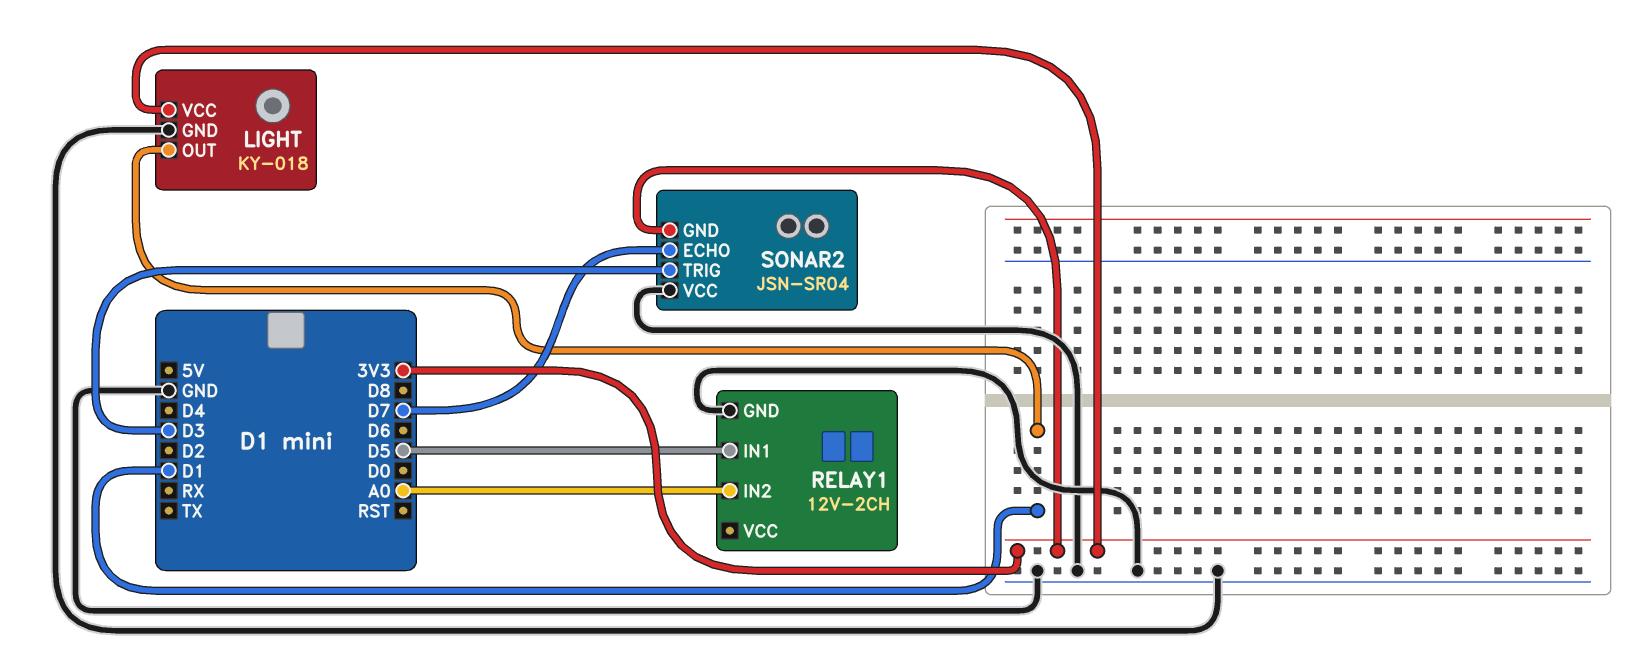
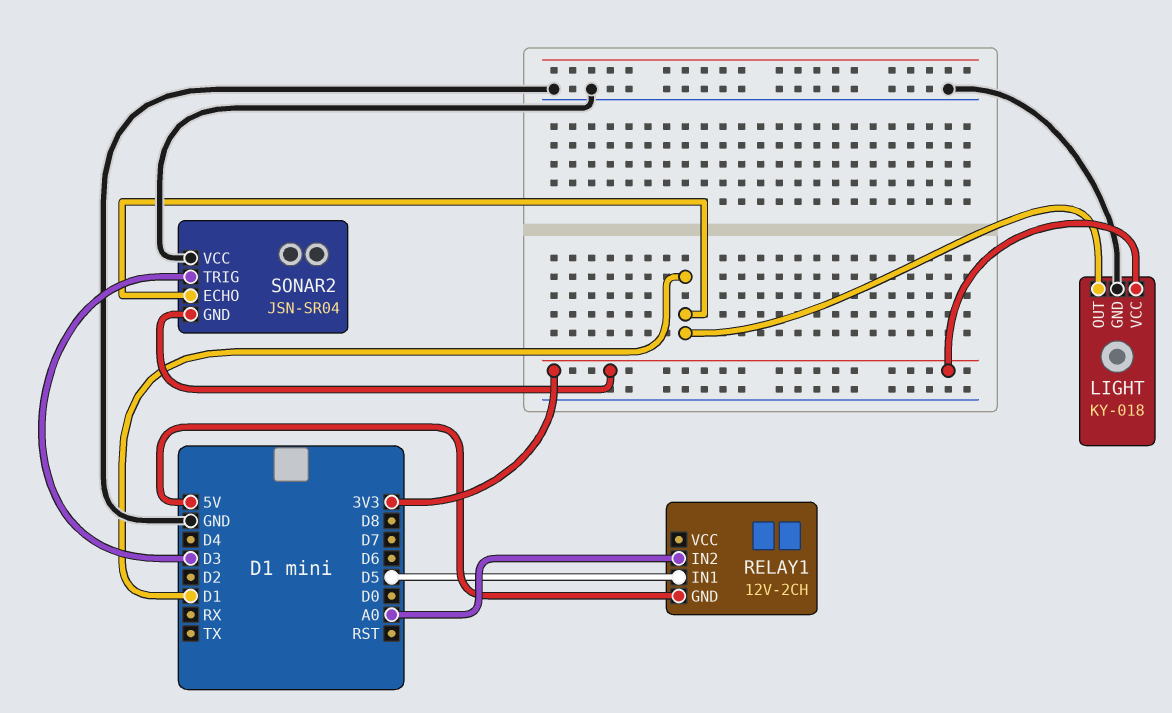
RELAY1 pin GND: GND -> 5V
SONAR2 pin ECHO: D7 -> D1

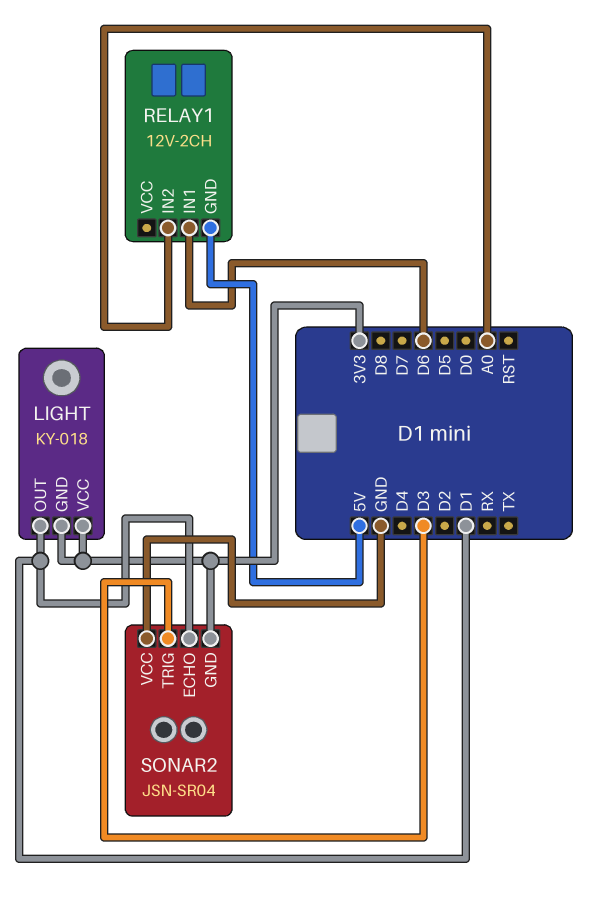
LIGHT pin GND: GND -> 3V3
RELAY1 pin IN1: D5 -> D6

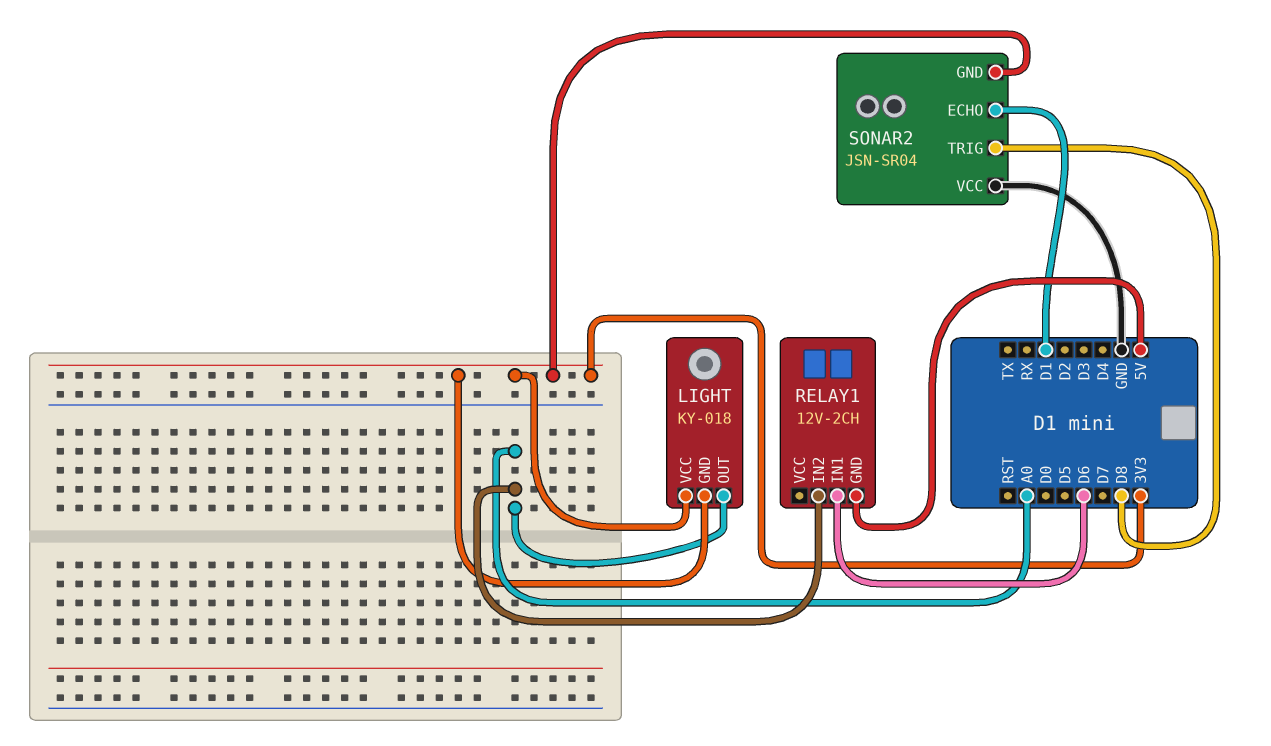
LIGHT pin OUT: D1 -> A0
SONAR2 pin TRIG: D3 -> D8

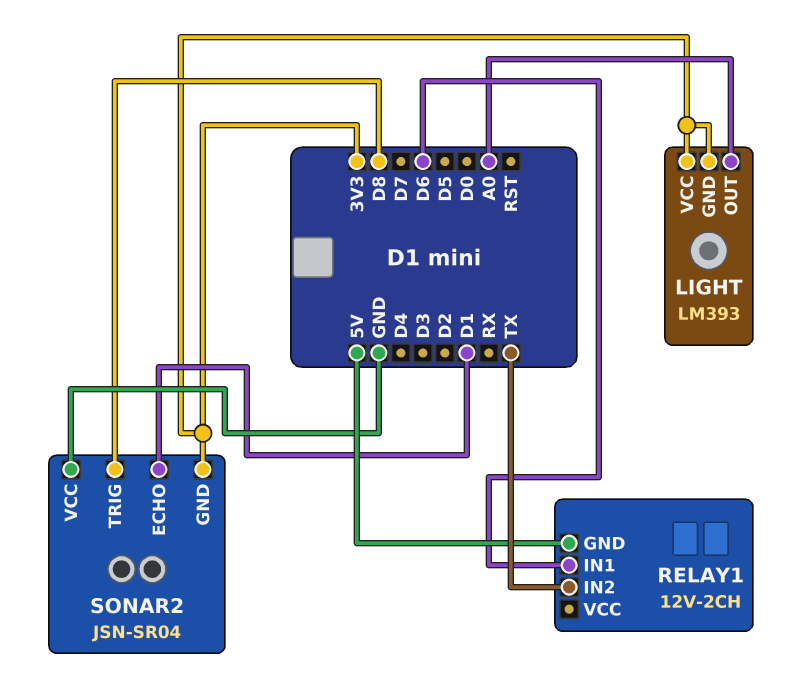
LIGHT: KY-018 -> LM393
RELAY1 pin IN2: A0 -> TX

